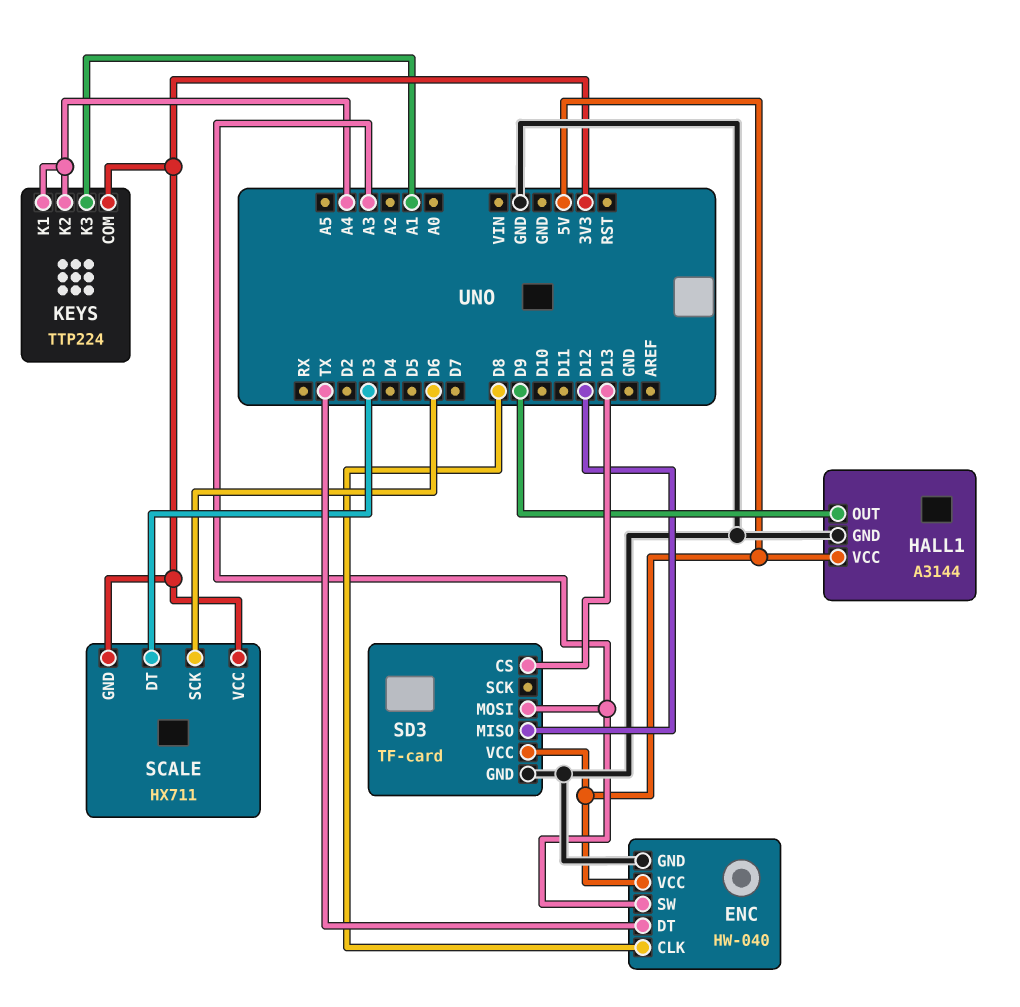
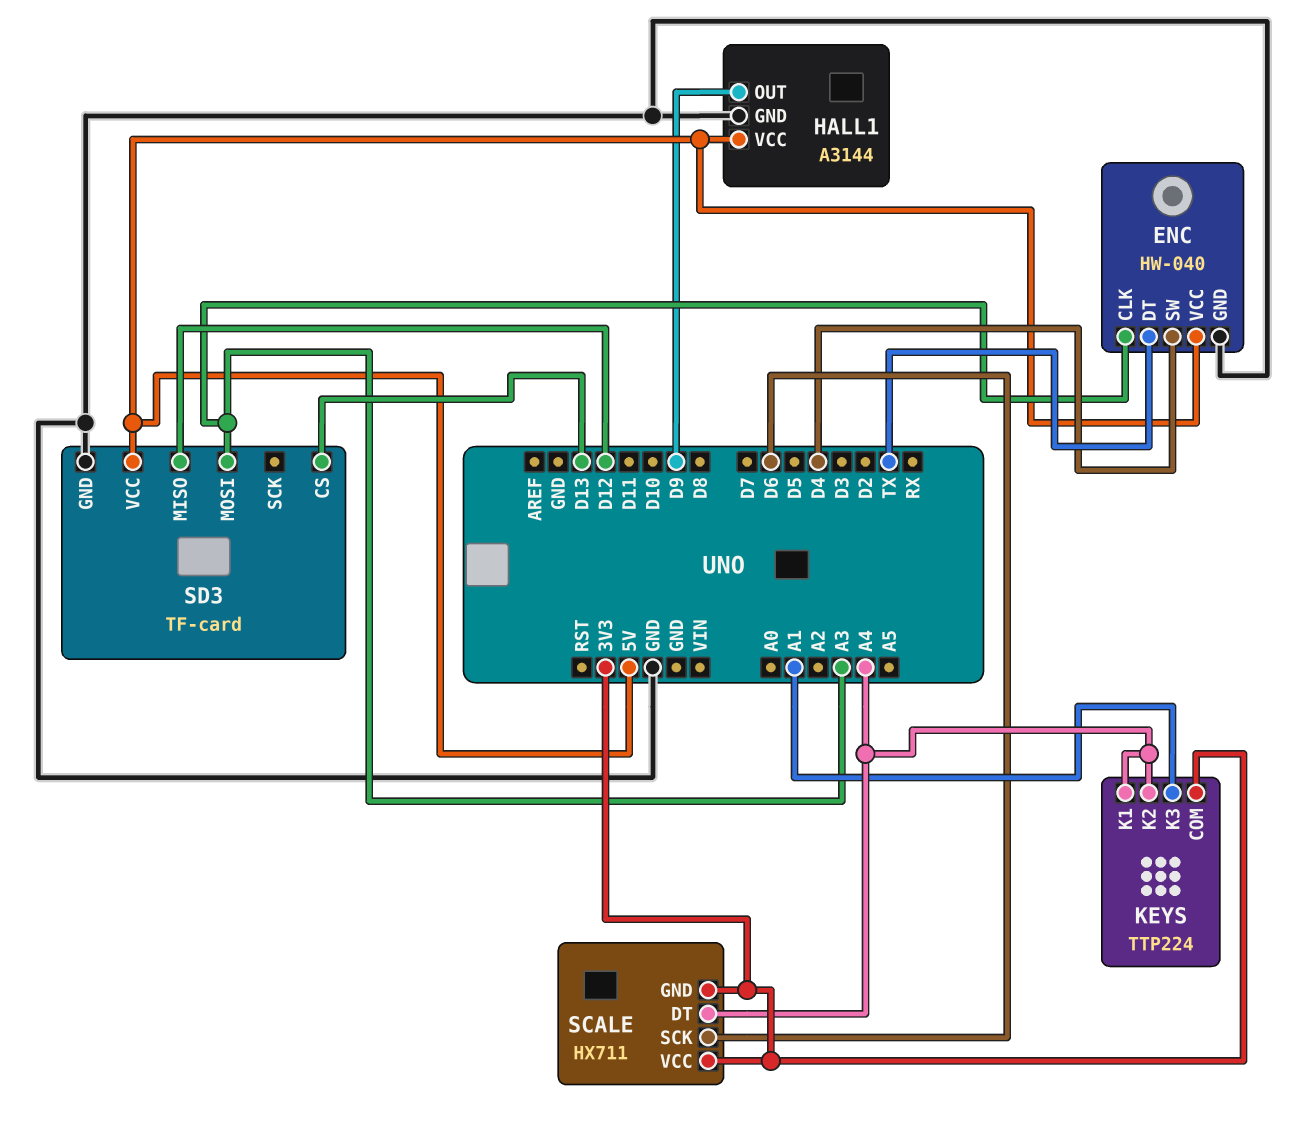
ENC pin CLK: D8 -> A3
ENC pin SW: A3 -> D4
SCALE pin DT: D3 -> A4

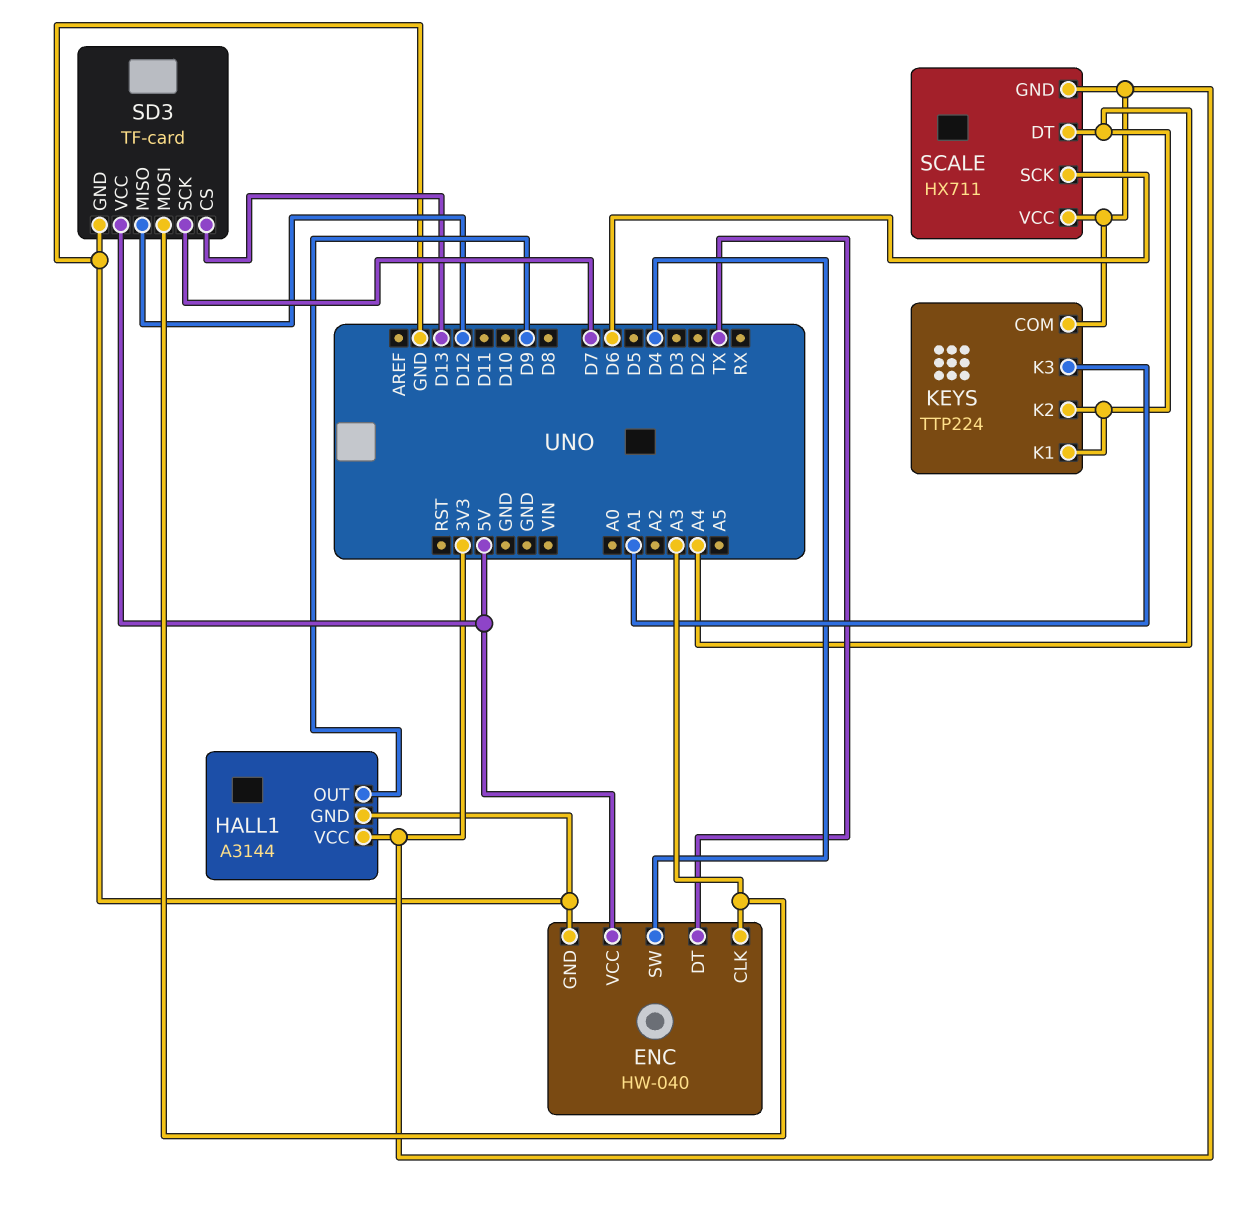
HALL1 pin VCC: 5V -> 3V3
SD3 pin SCK: none -> D7

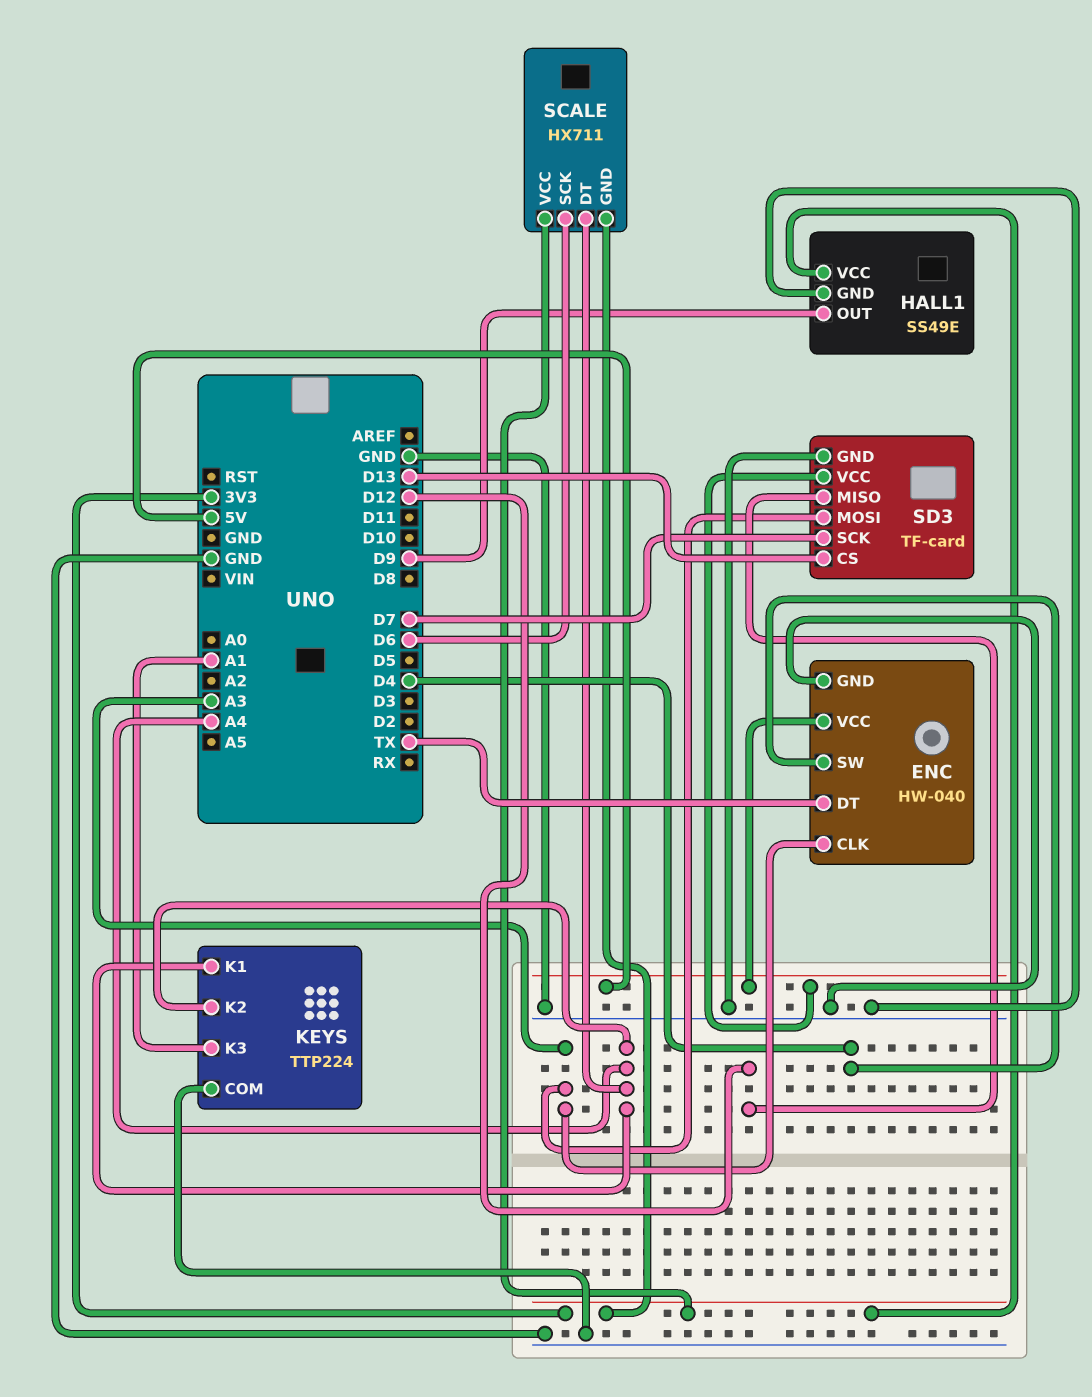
HALL1: A3144 -> SS49E
KEYS pin COM: 3V3 -> GND

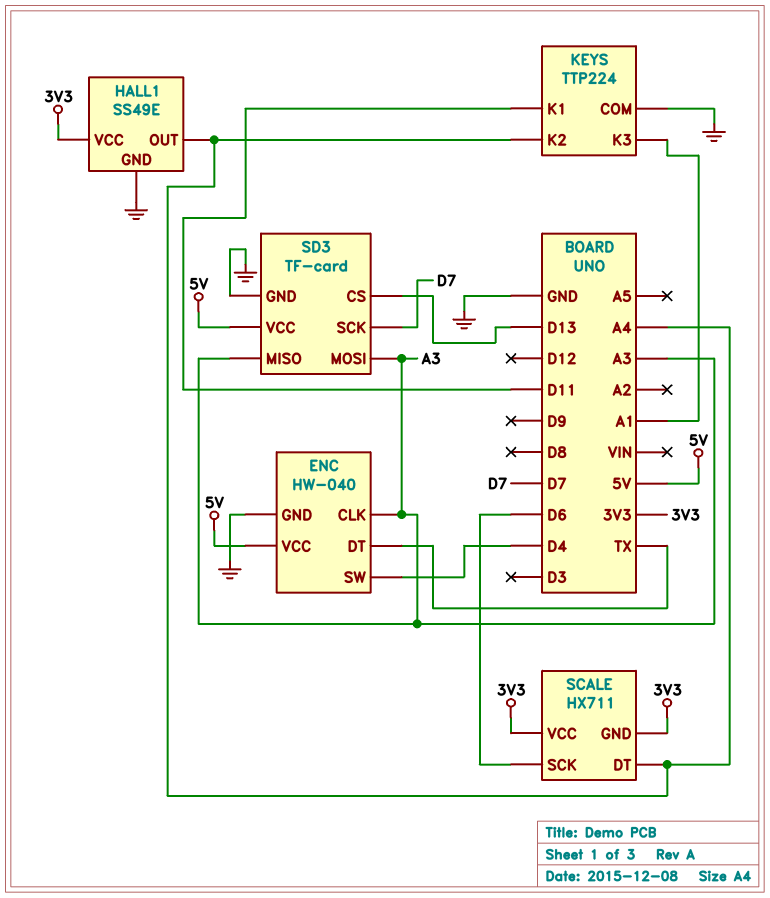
HALL1 pin OUT: D9 -> A4
KEYS pin K1: A4 -> D11
SD3 pin MISO: D12 -> A3

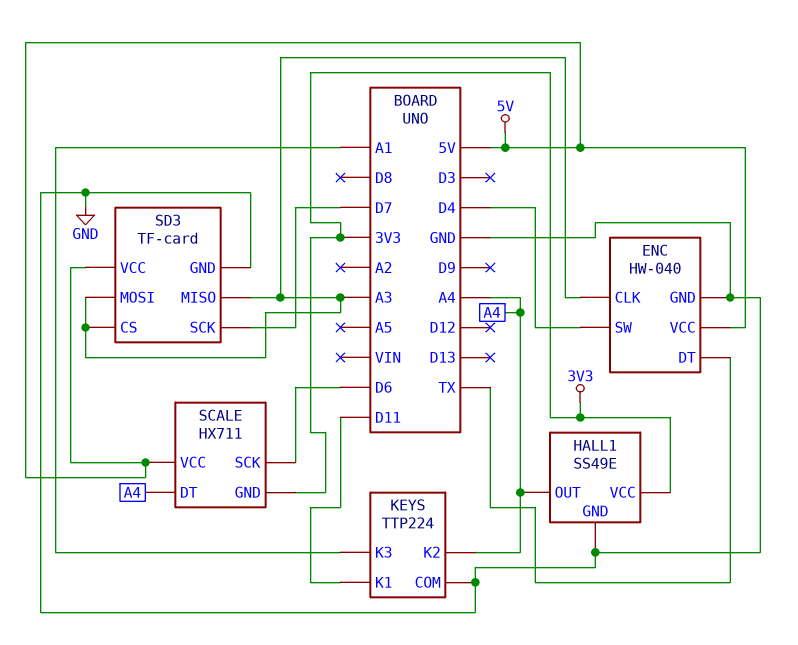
SCALE pin VCC: 3V3 -> 5V
SD3 pin CS: D13 -> A3

